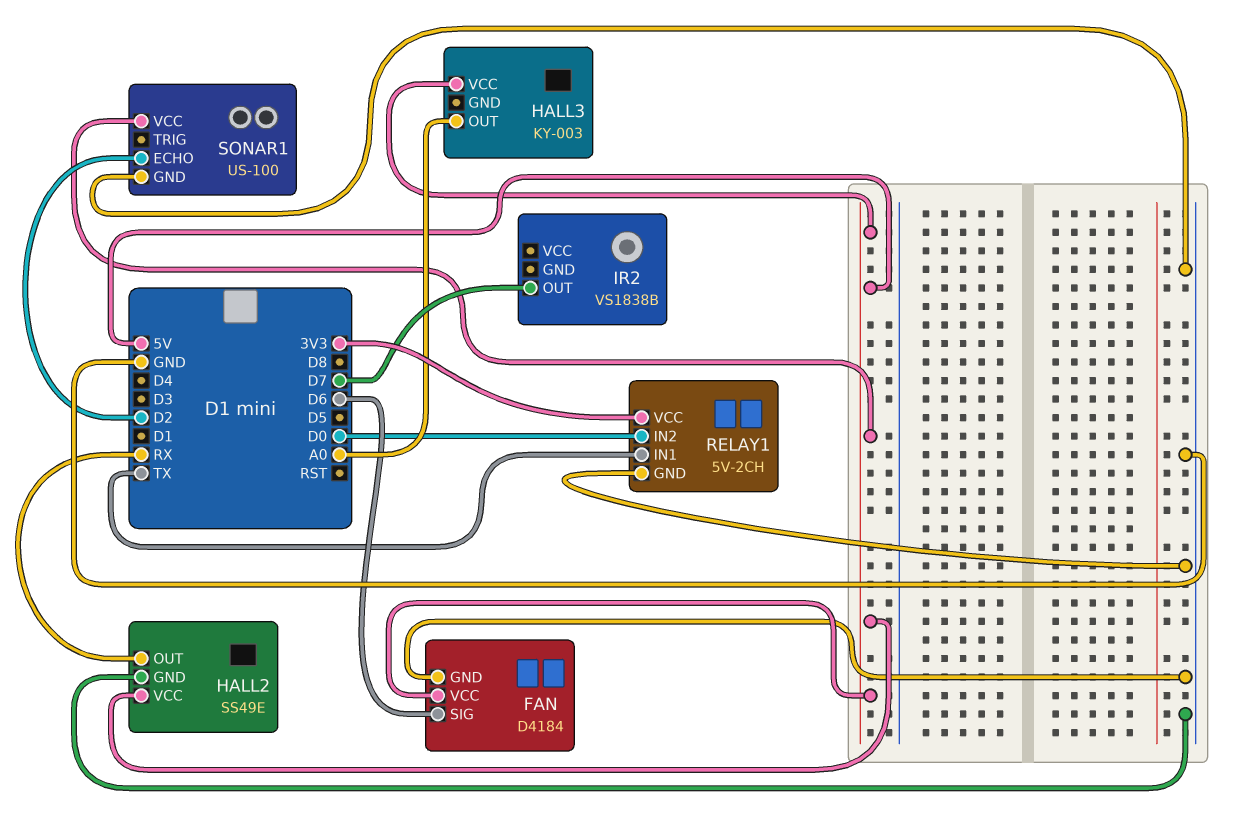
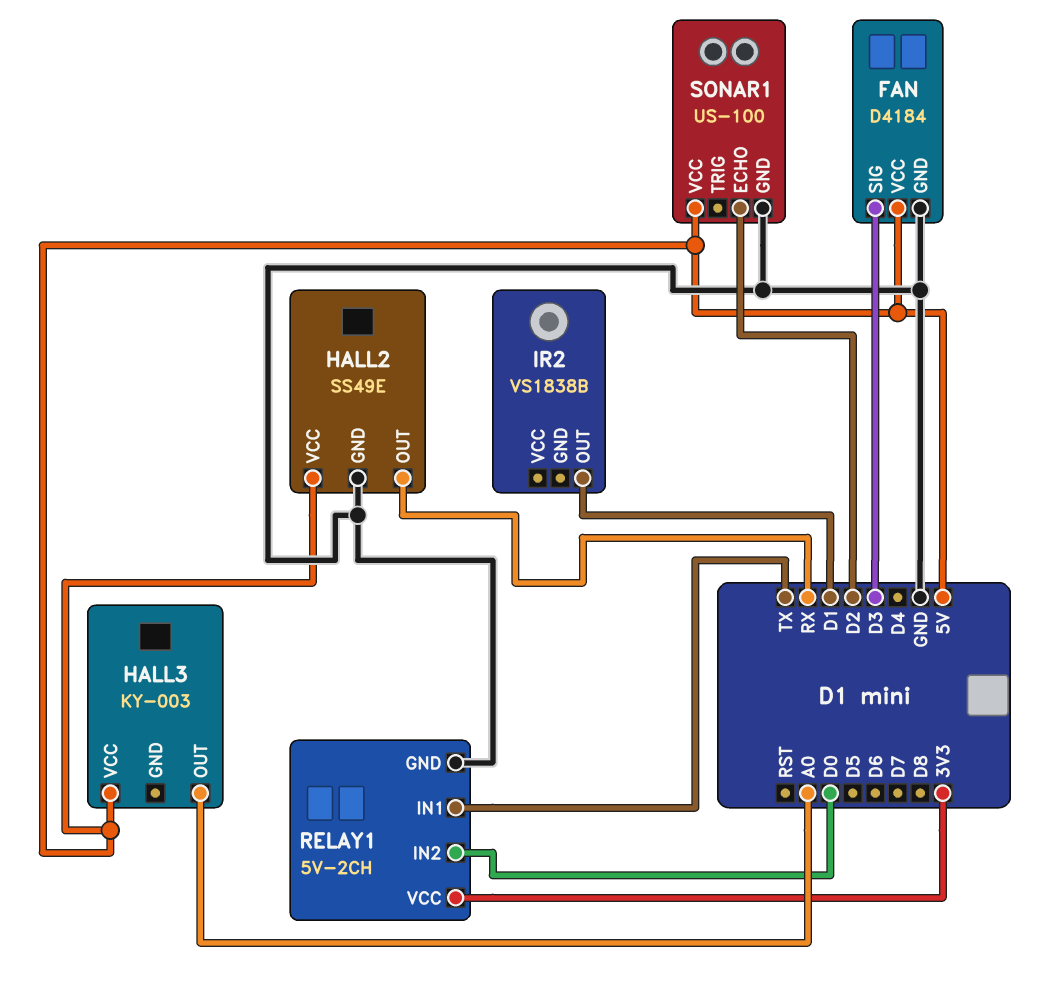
FAN pin SIG: D6 -> D3
IR2 pin OUT: D7 -> D1

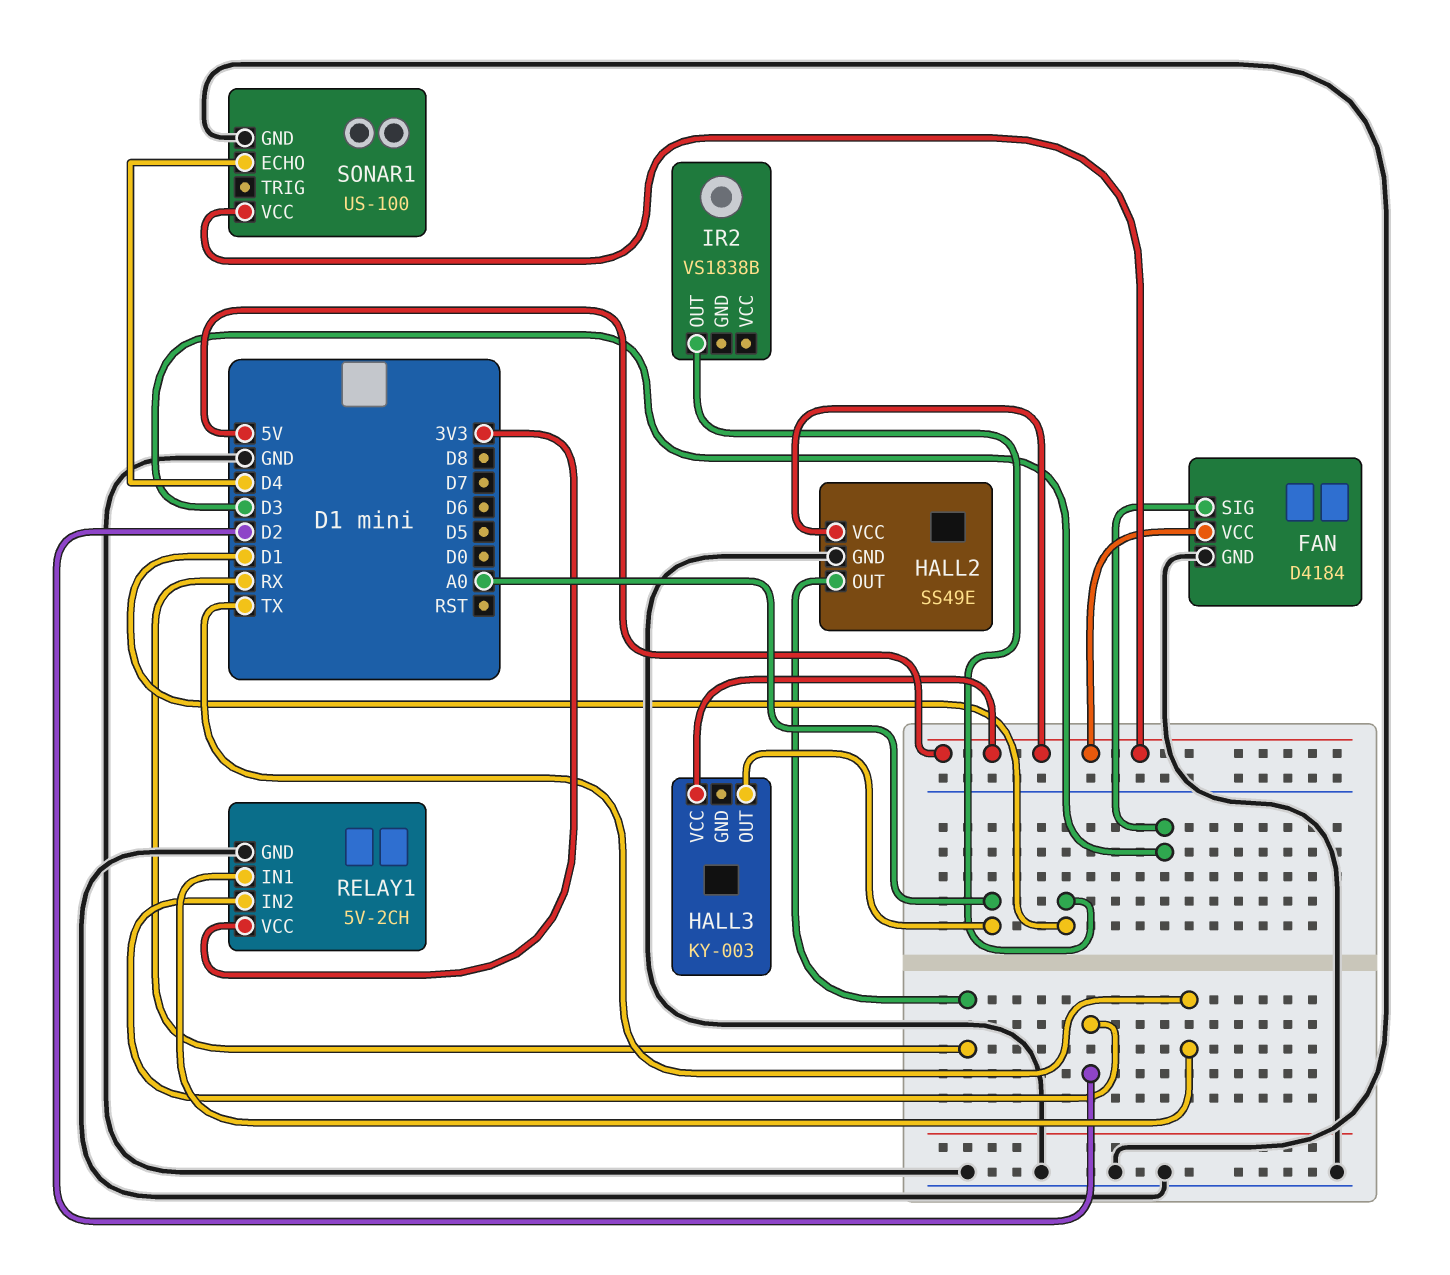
RELAY1 pin IN2: D0 -> D2
SONAR1 pin ECHO: D2 -> D4

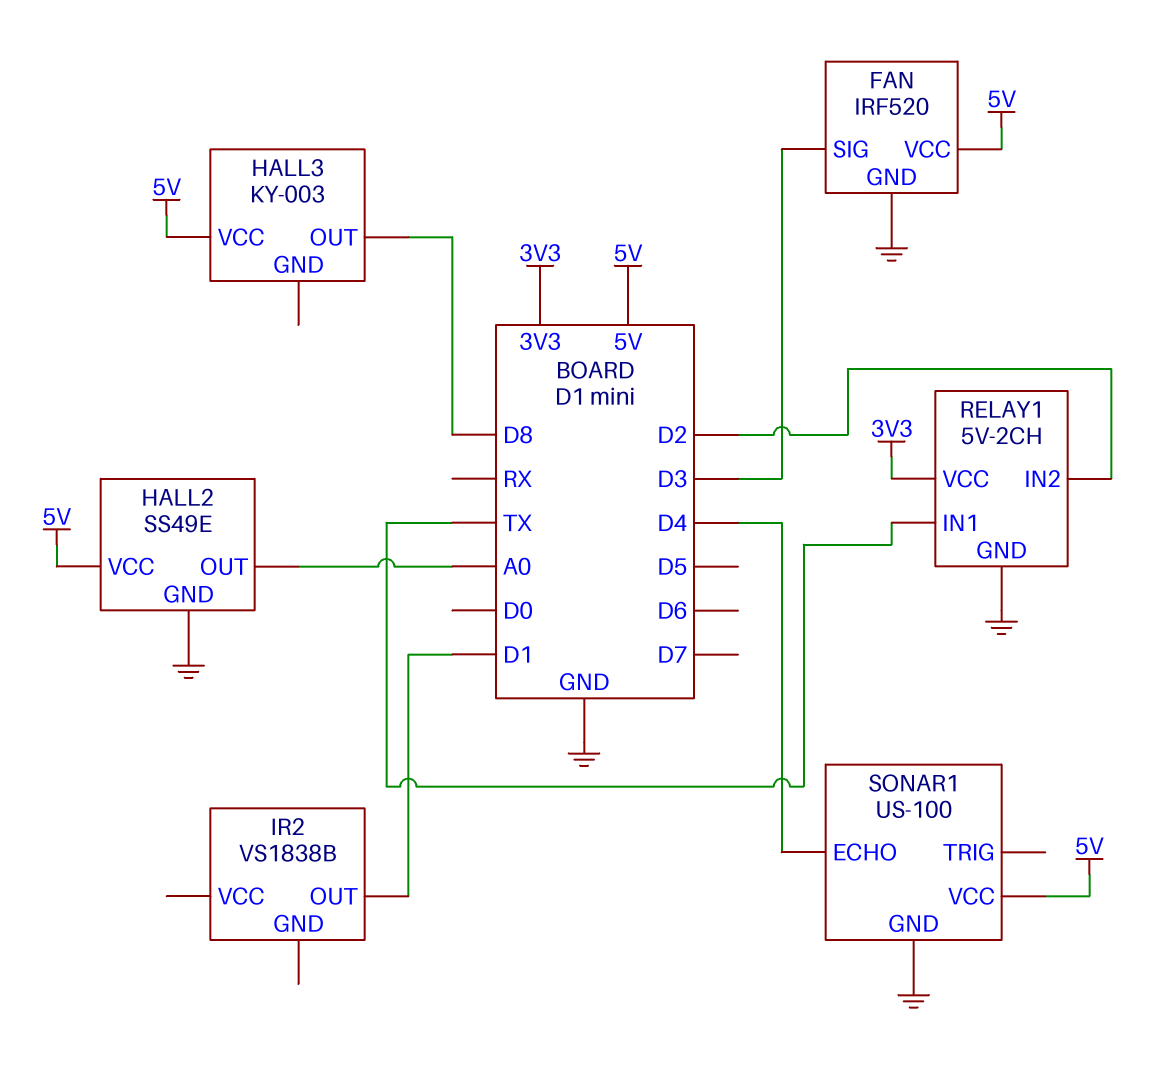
FAN: D4184 -> IRF520
HALL2 pin OUT: RX -> A0
HALL3 pin OUT: A0 -> D8

